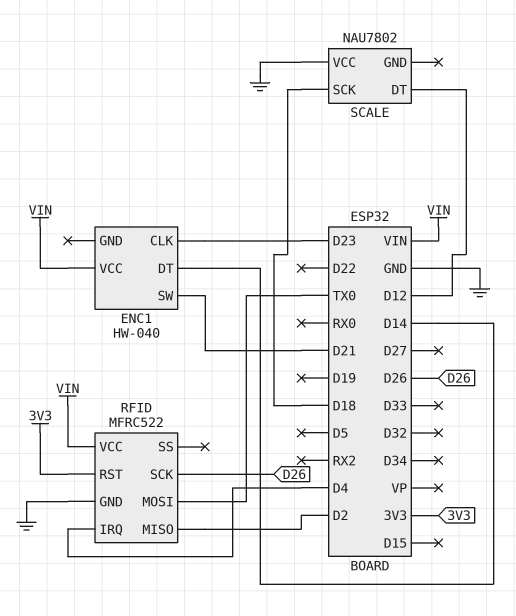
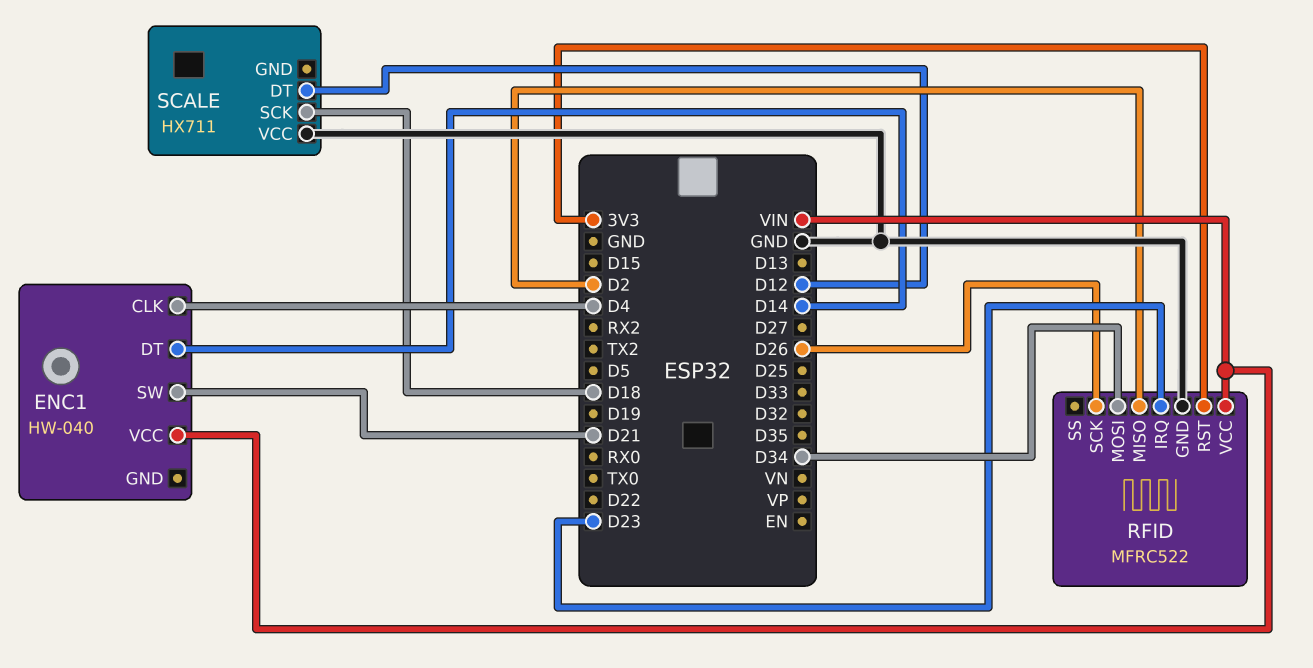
ENC1 pin CLK: D23 -> D4
RFID pin IRQ: D4 -> D23
RFID pin MOSI: TX0 -> D34
SCALE: NAU7802 -> HX711

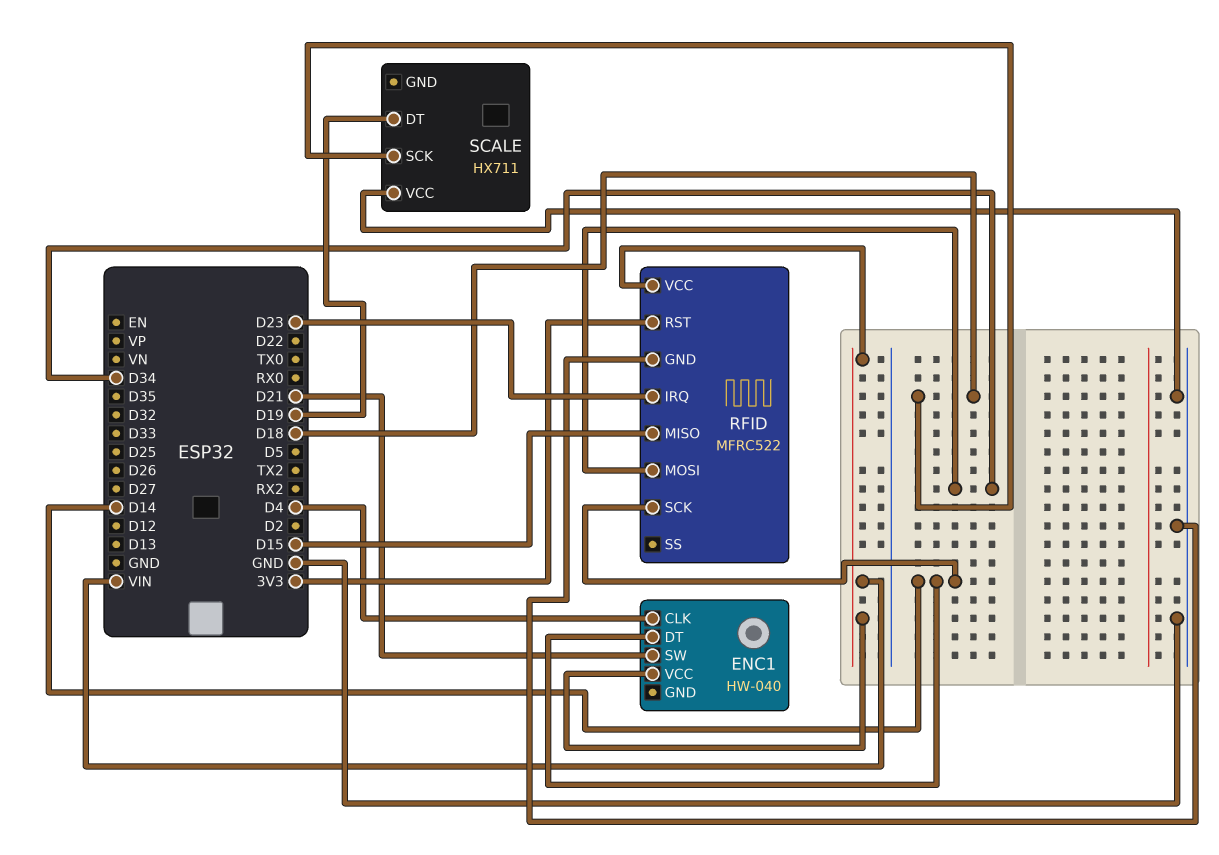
RFID pin MISO: D2 -> D15
RFID pin SCK: D26 -> D14
SCALE pin DT: D12 -> D19

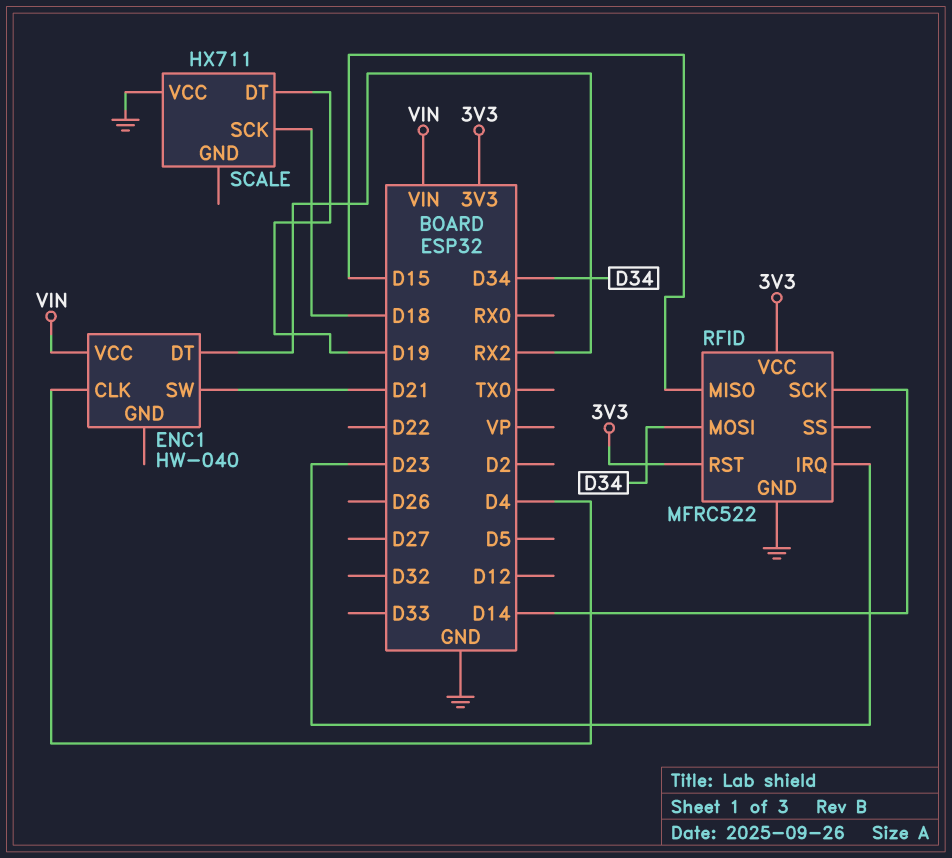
ENC1 pin DT: D14 -> RX2
RFID pin VCC: VIN -> 3V3

